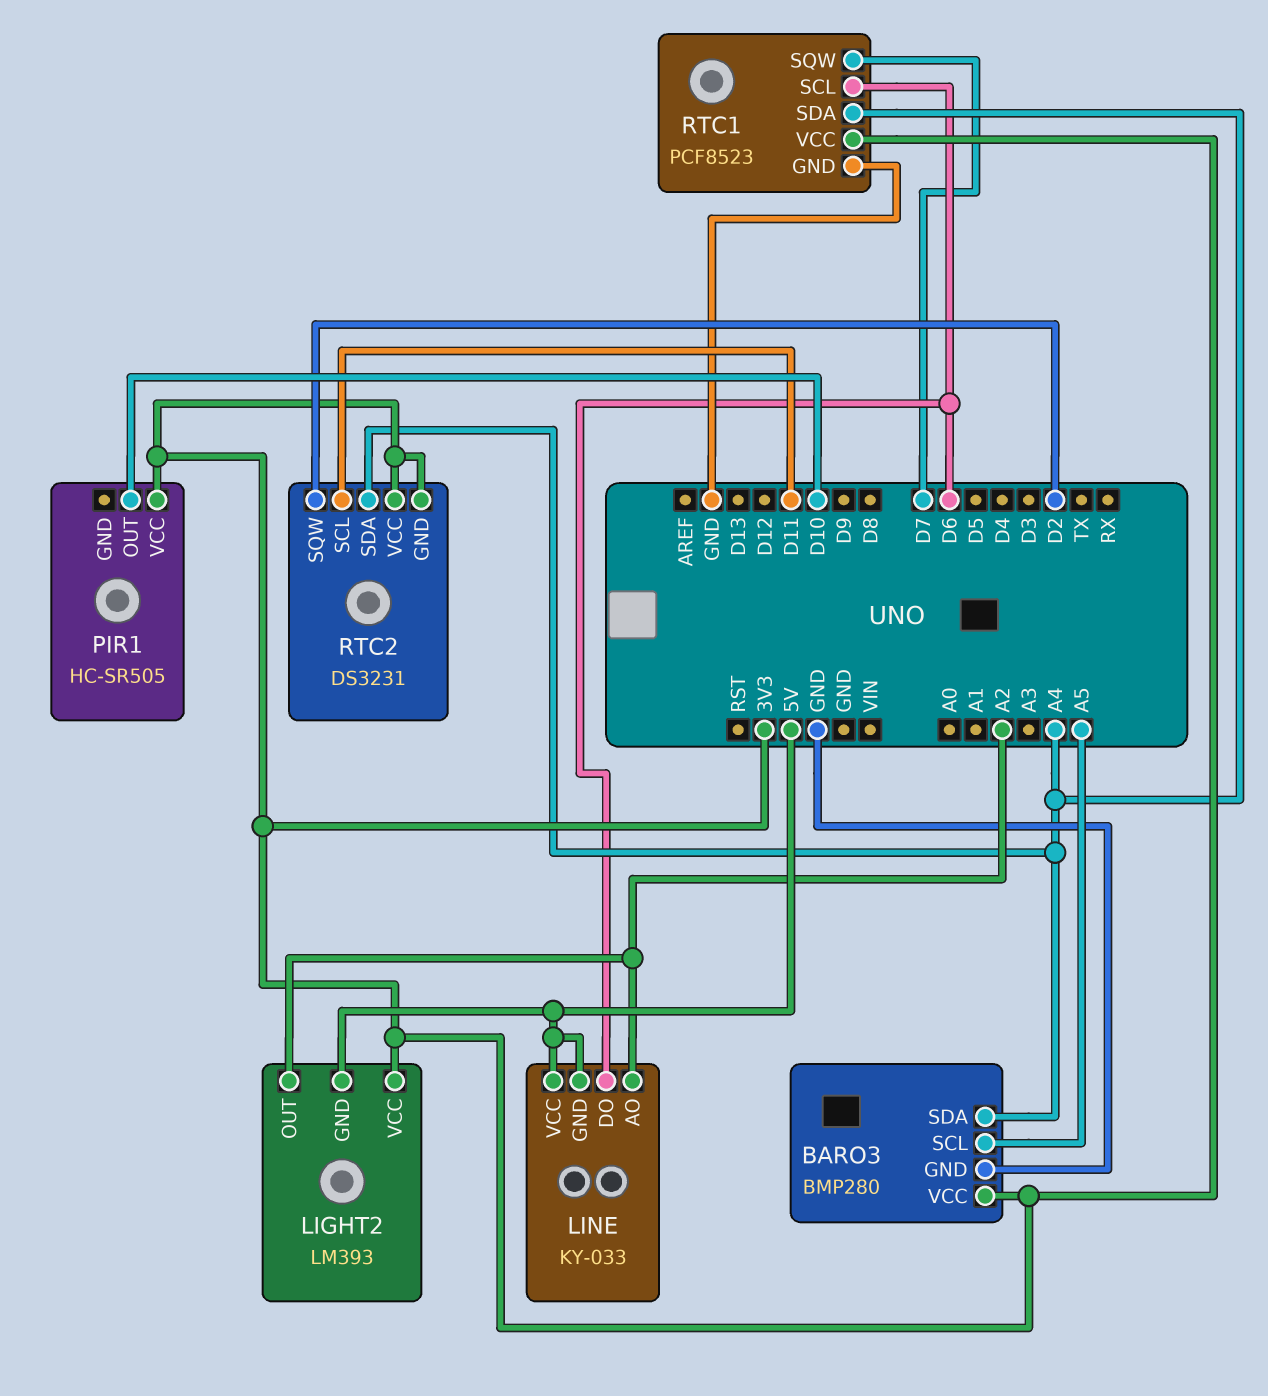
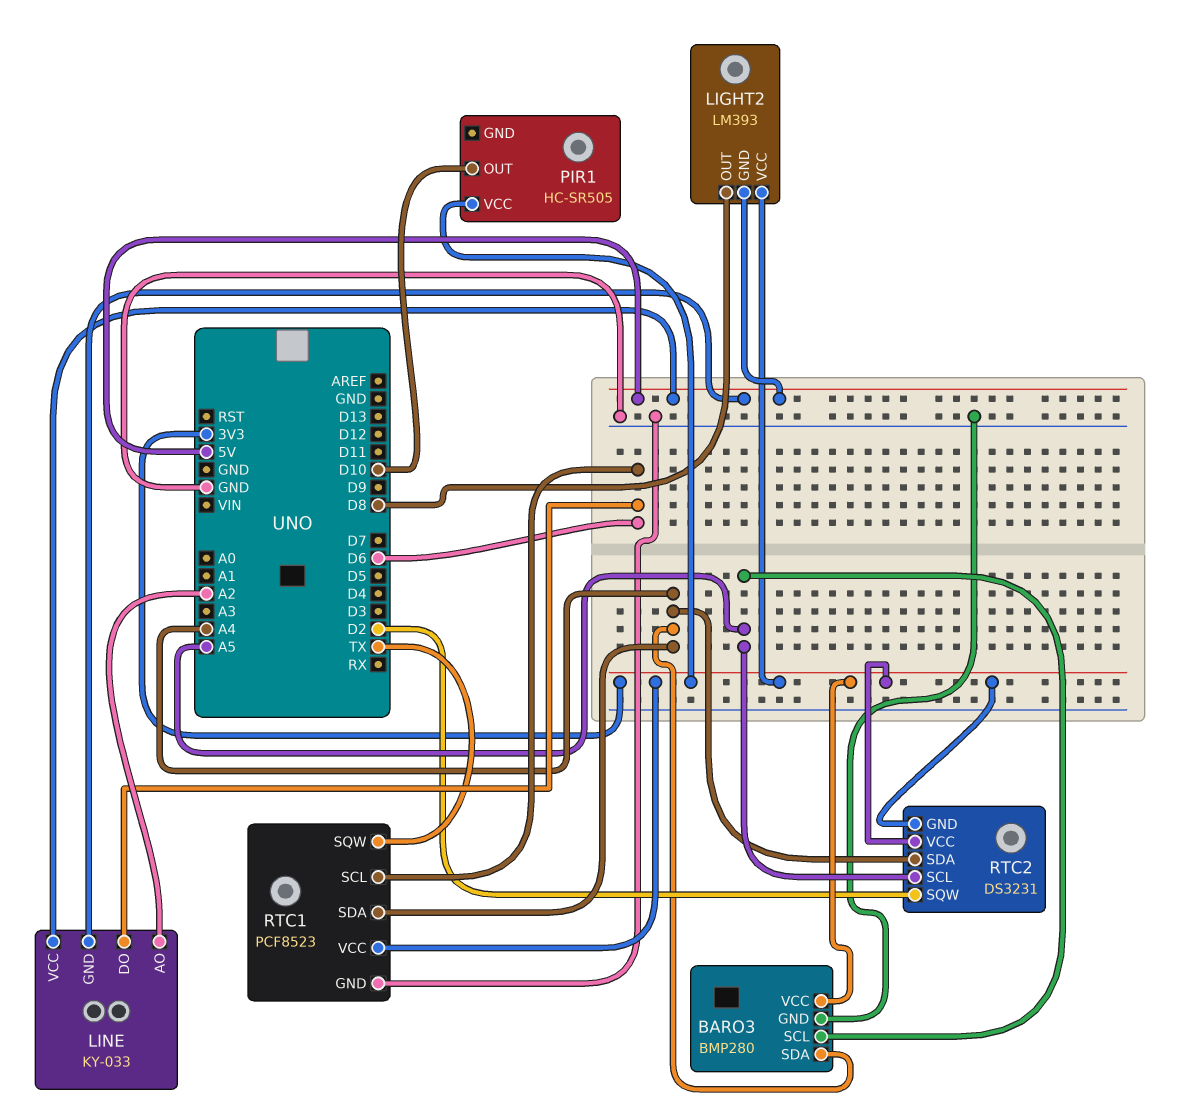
LIGHT2 pin OUT: A2 -> D8
RTC1 pin SQW: D7 -> TX
RTC2 pin SCL: D11 -> A5

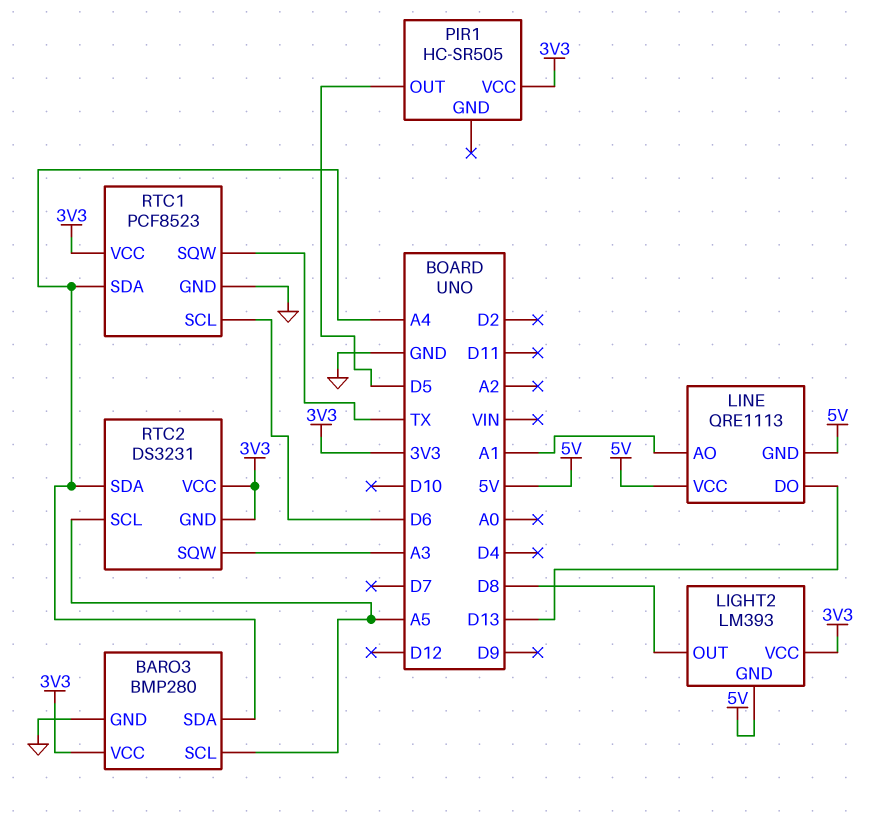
LINE: KY-033 -> QRE1113
LINE pin AO: A2 -> A1
LINE pin DO: D6 -> D13
PIR1 pin OUT: D10 -> D5
RTC2 pin SQW: D2 -> A3

